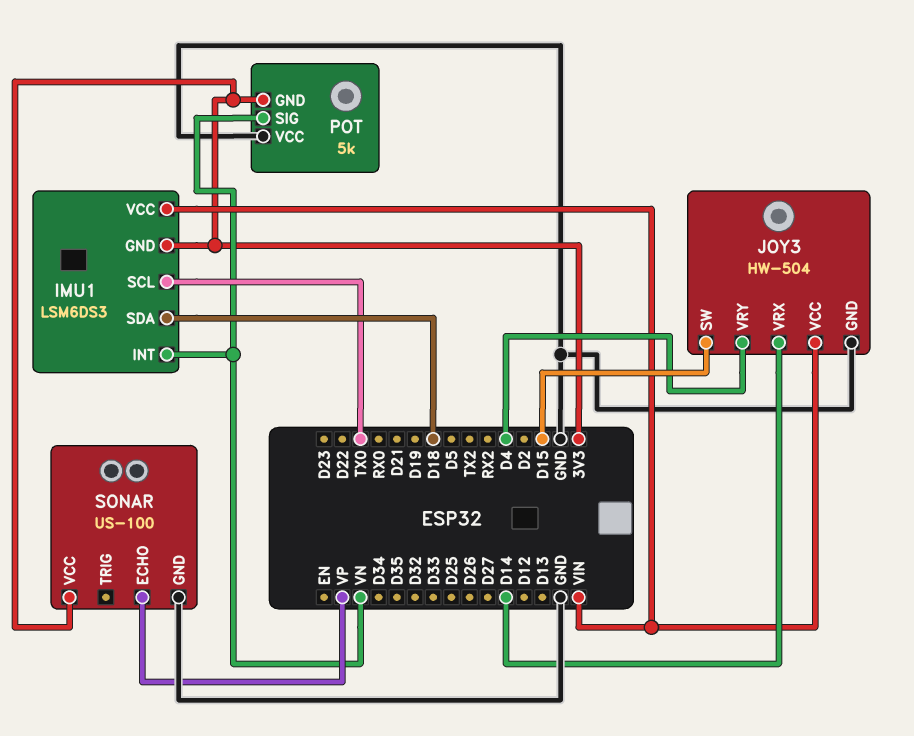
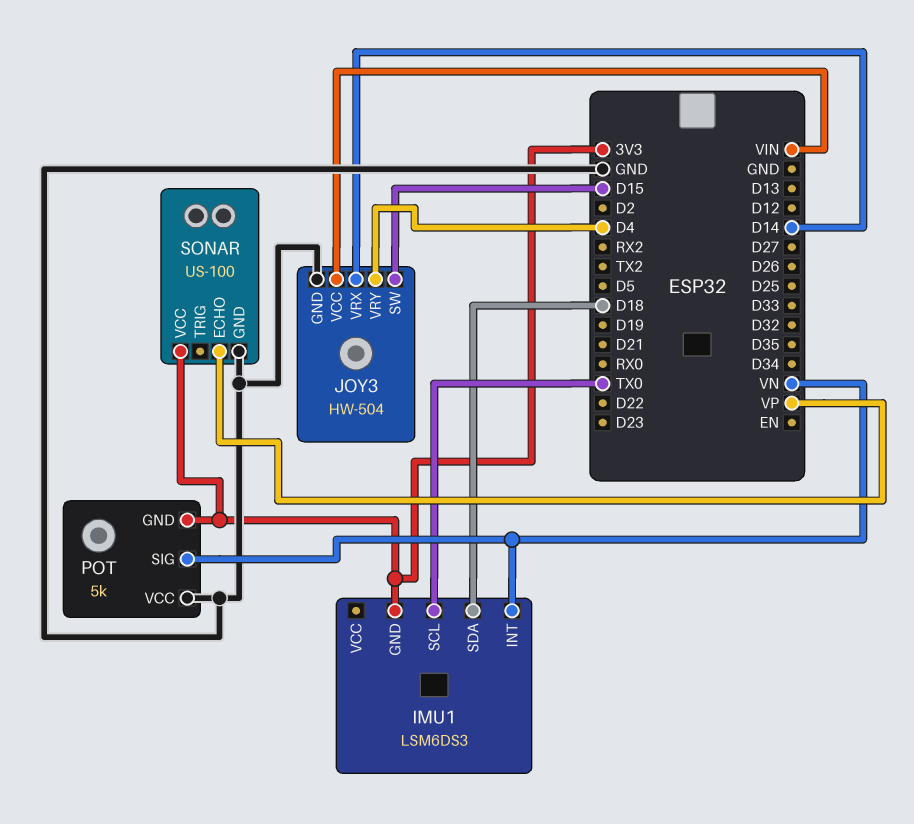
IMU1 pin VCC: VIN -> none

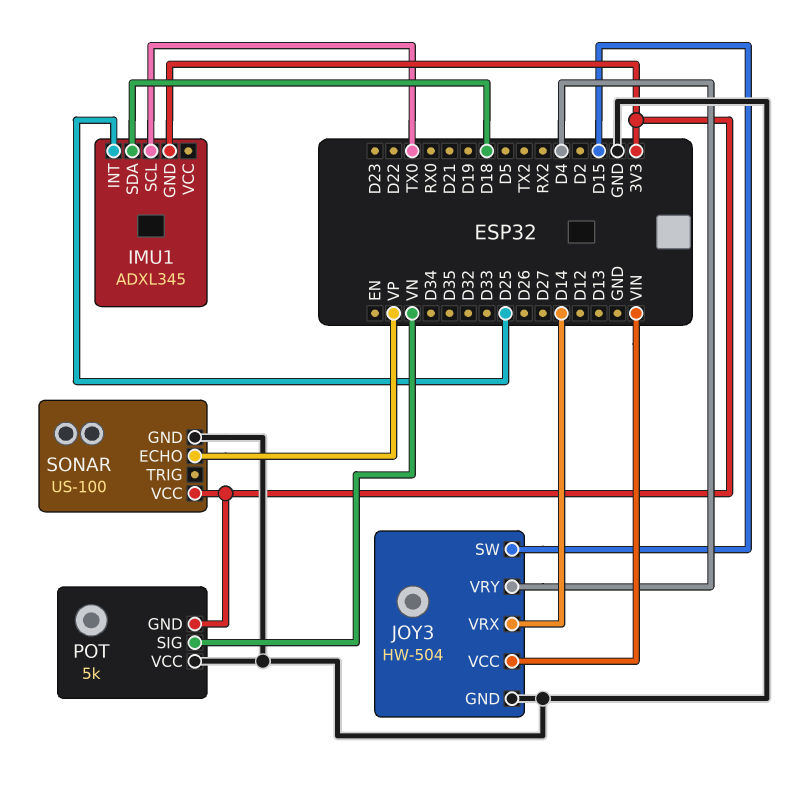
IMU1: LSM6DS3 -> ADXL345
IMU1 pin INT: VN -> D25

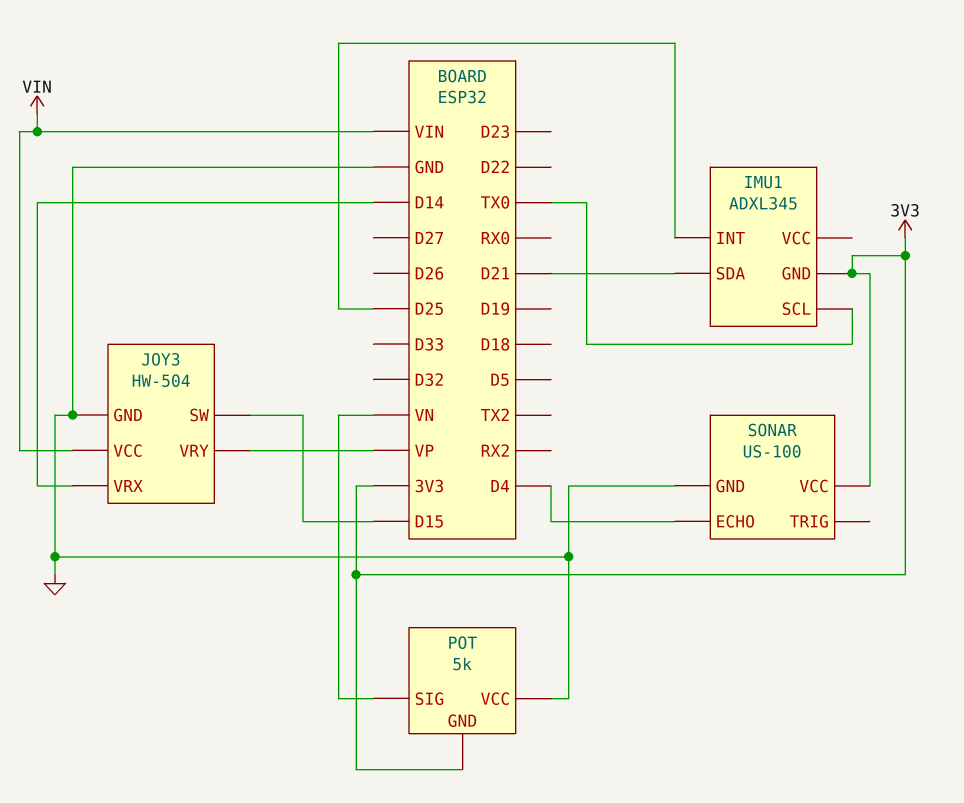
IMU1 pin SDA: D18 -> D21
JOY3 pin VRY: D4 -> VP
SONAR pin ECHO: VP -> D4

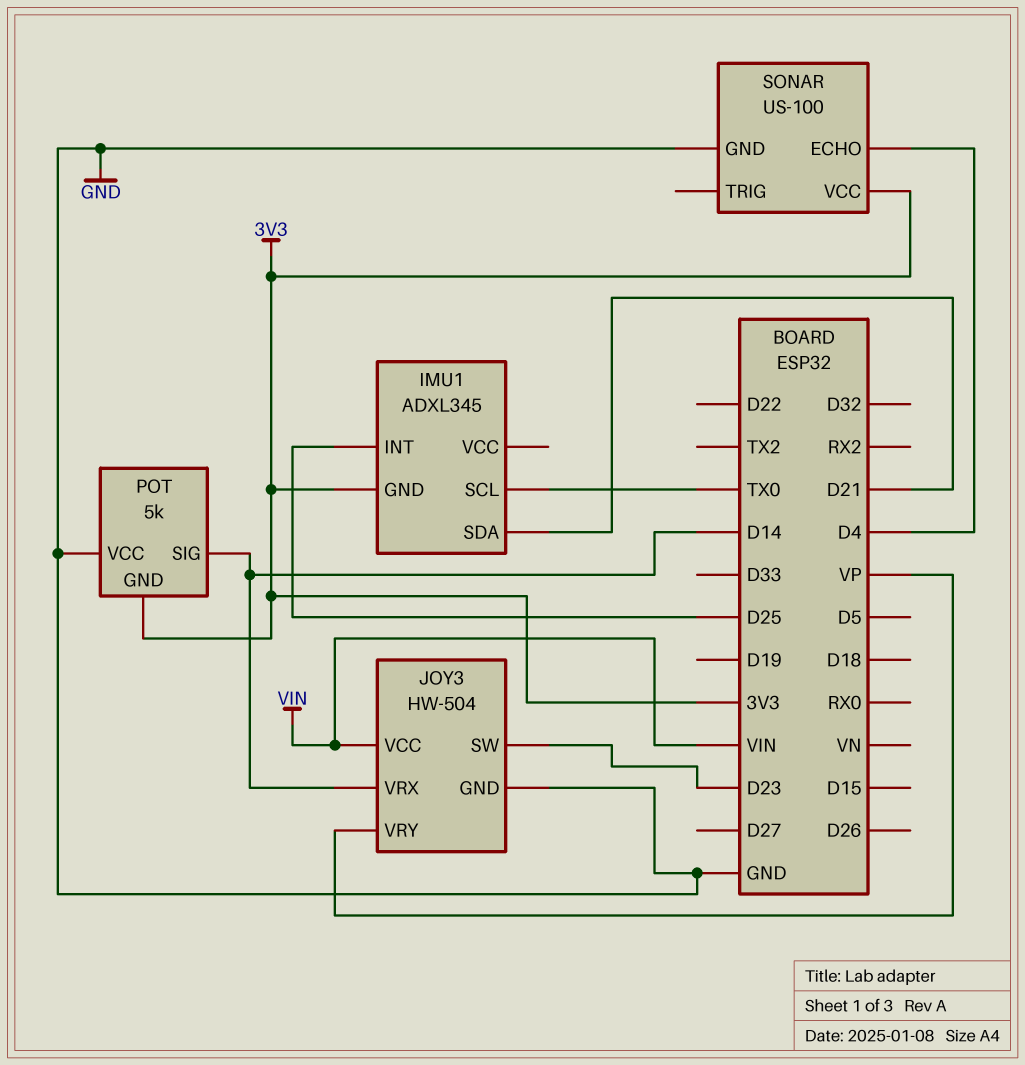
JOY3 pin SW: D15 -> D23
POT pin SIG: VN -> D14

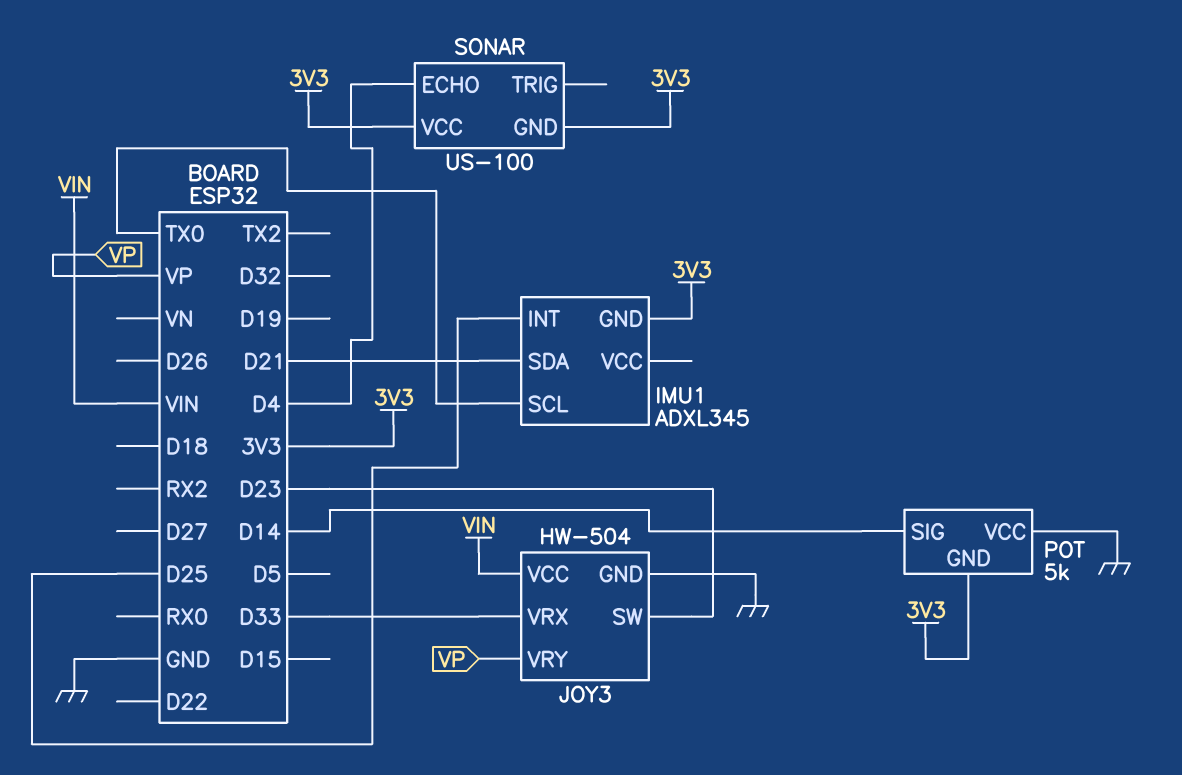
JOY3 pin VRX: D14 -> D33
SONAR pin GND: GND -> 3V3

